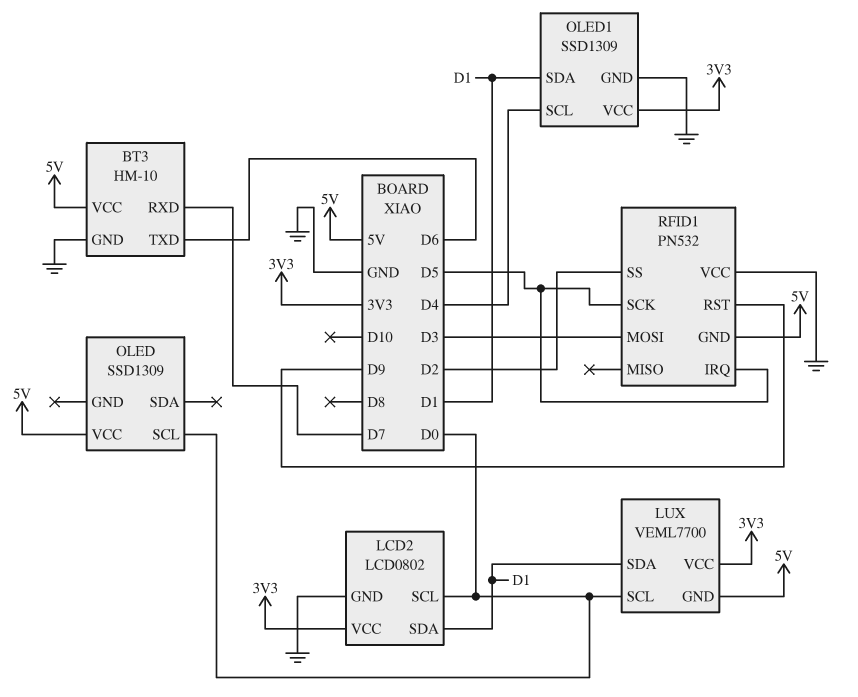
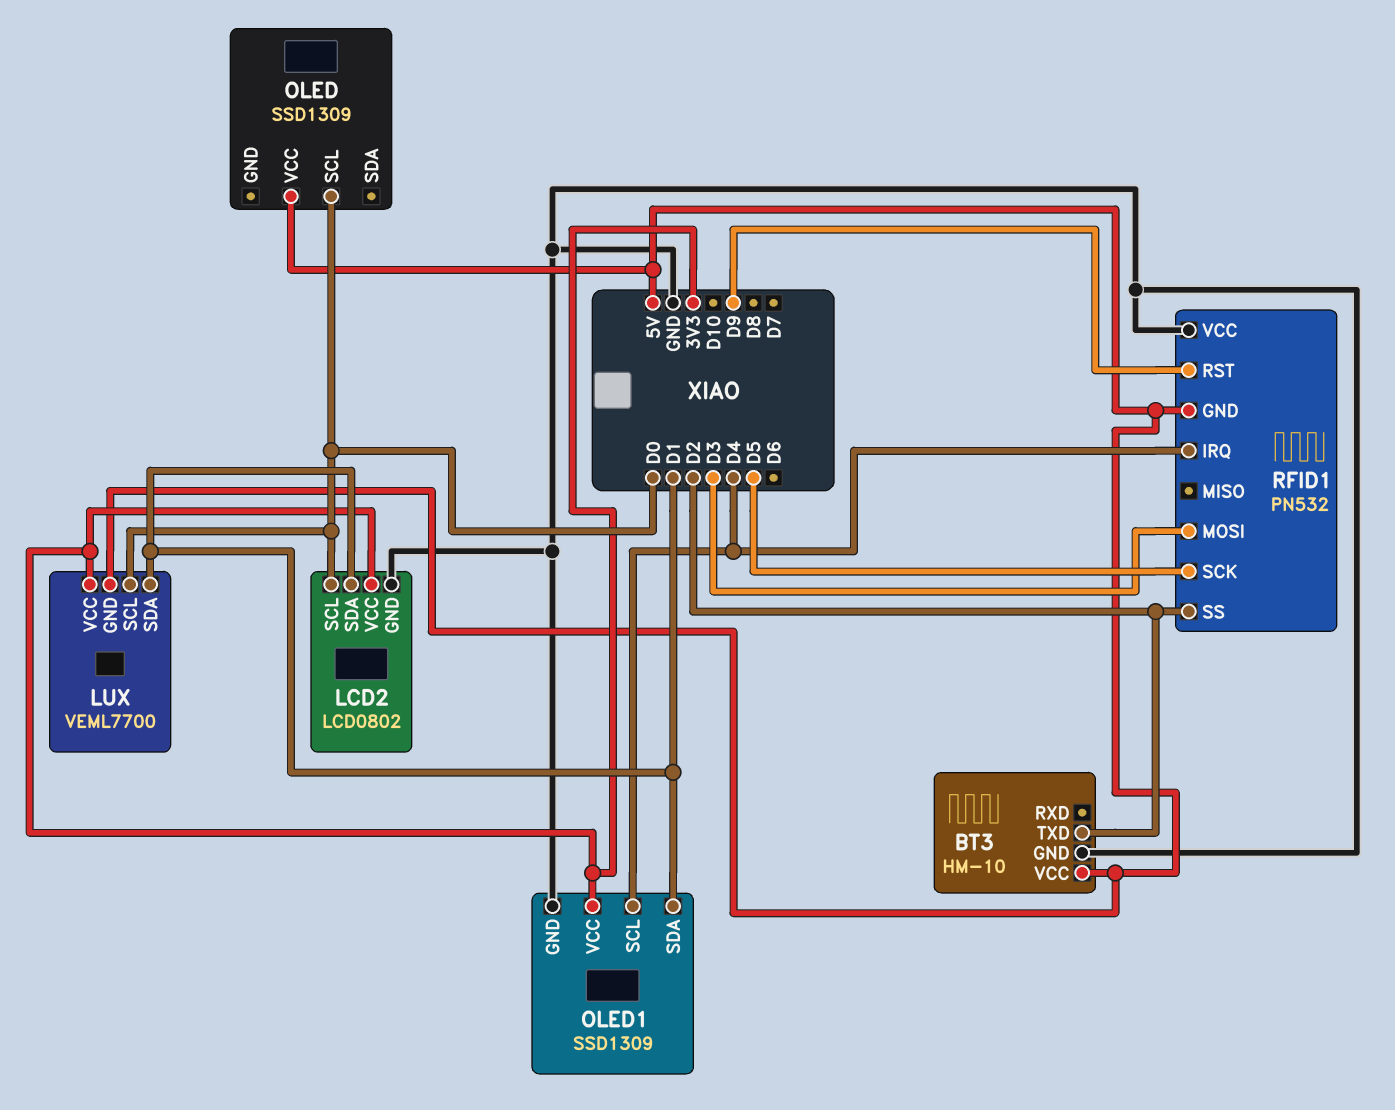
BT3 pin RXD: D7 -> none
BT3 pin TXD: D6 -> D2
RFID1 pin IRQ: D5 -> D4

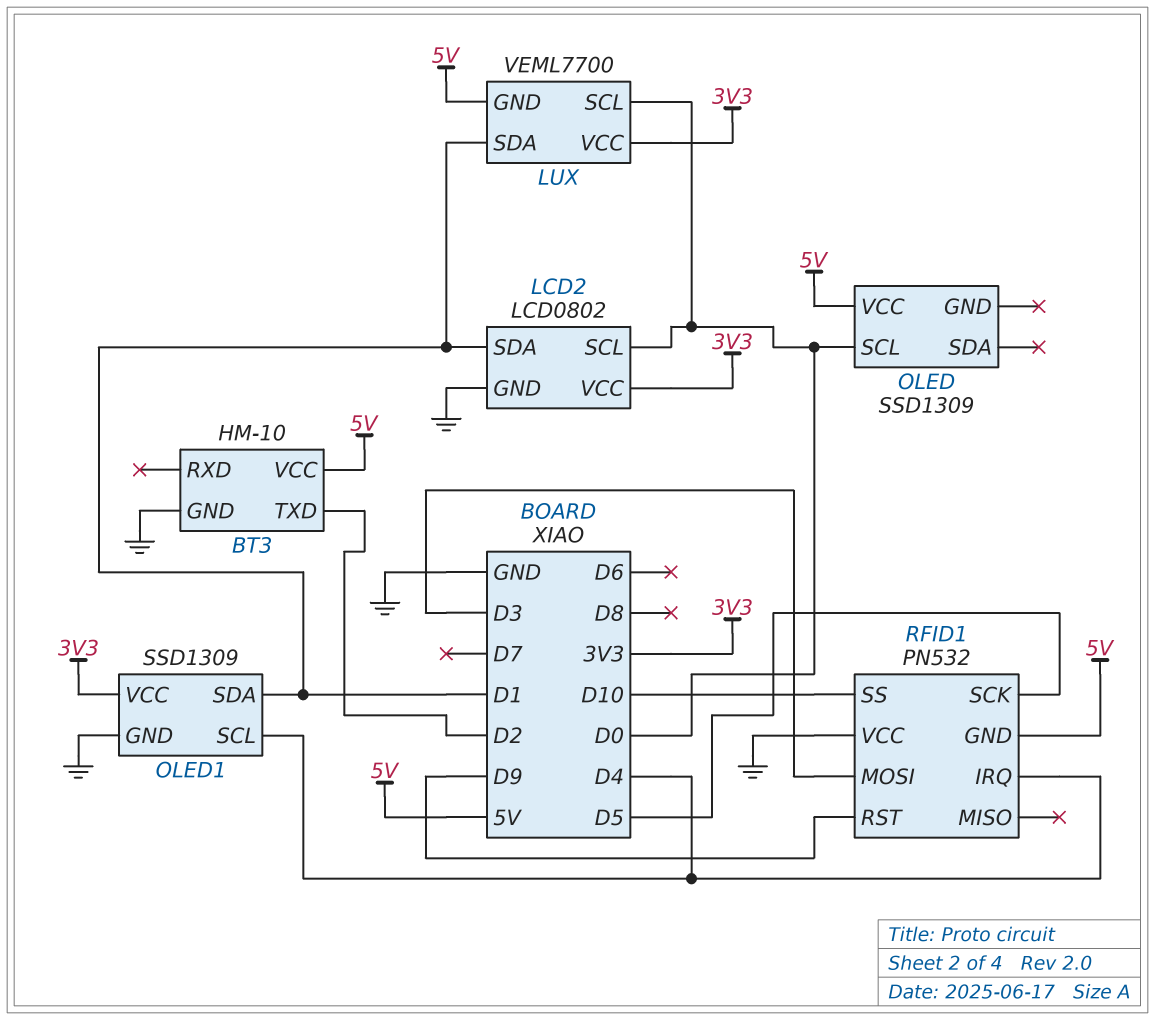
RFID1 pin SS: D2 -> D10

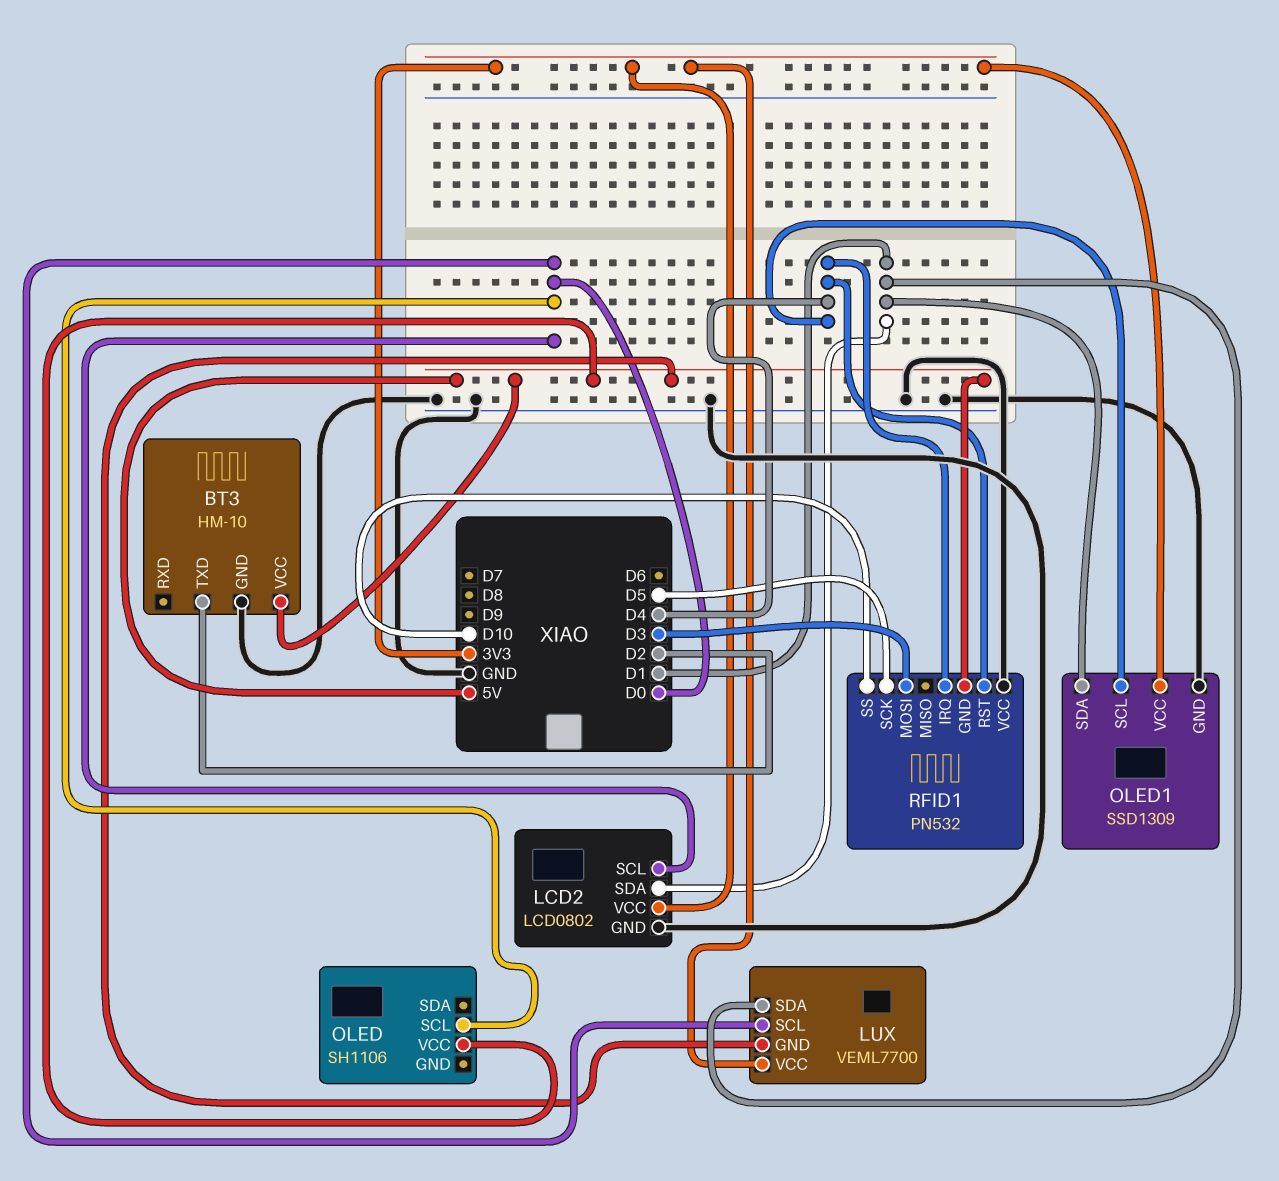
OLED: SSD1309 -> SH1106
RFID1 pin RST: D9 -> D4

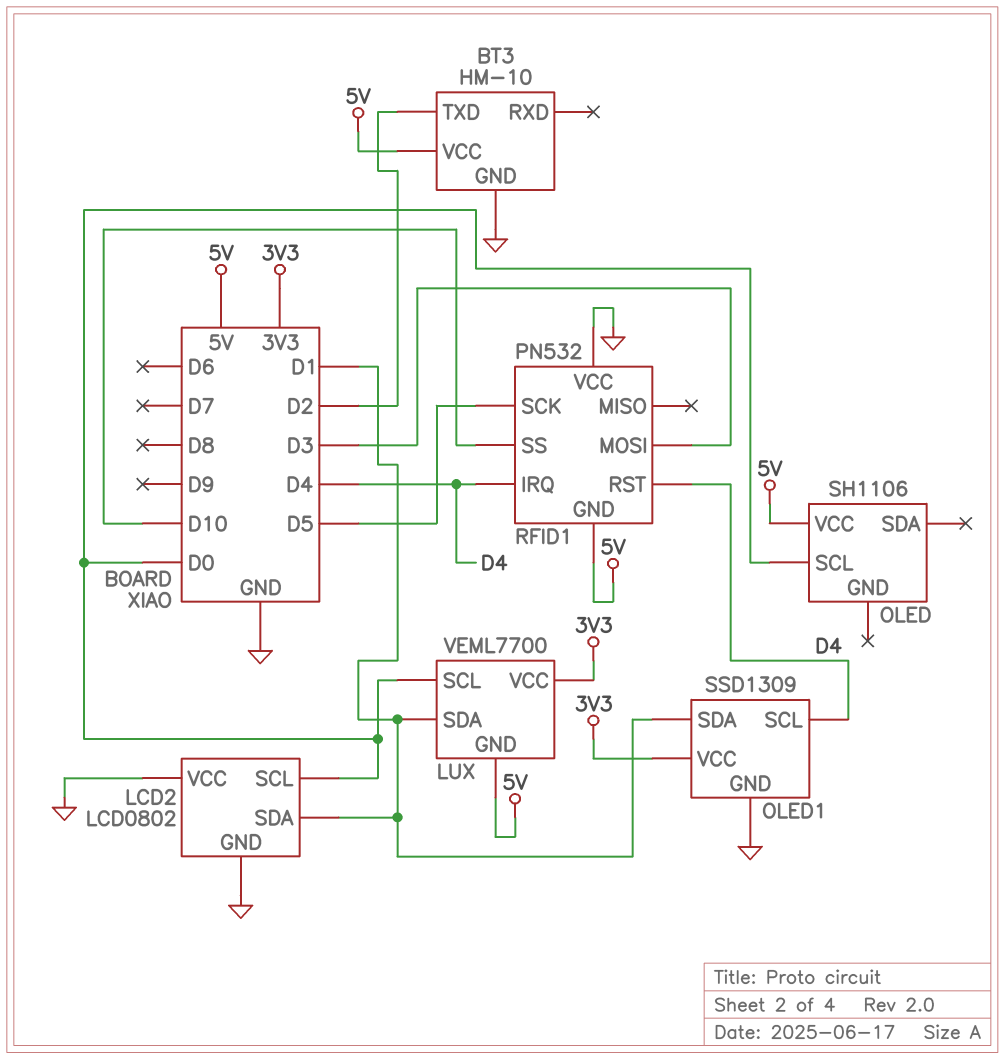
LCD2 pin VCC: 3V3 -> GND

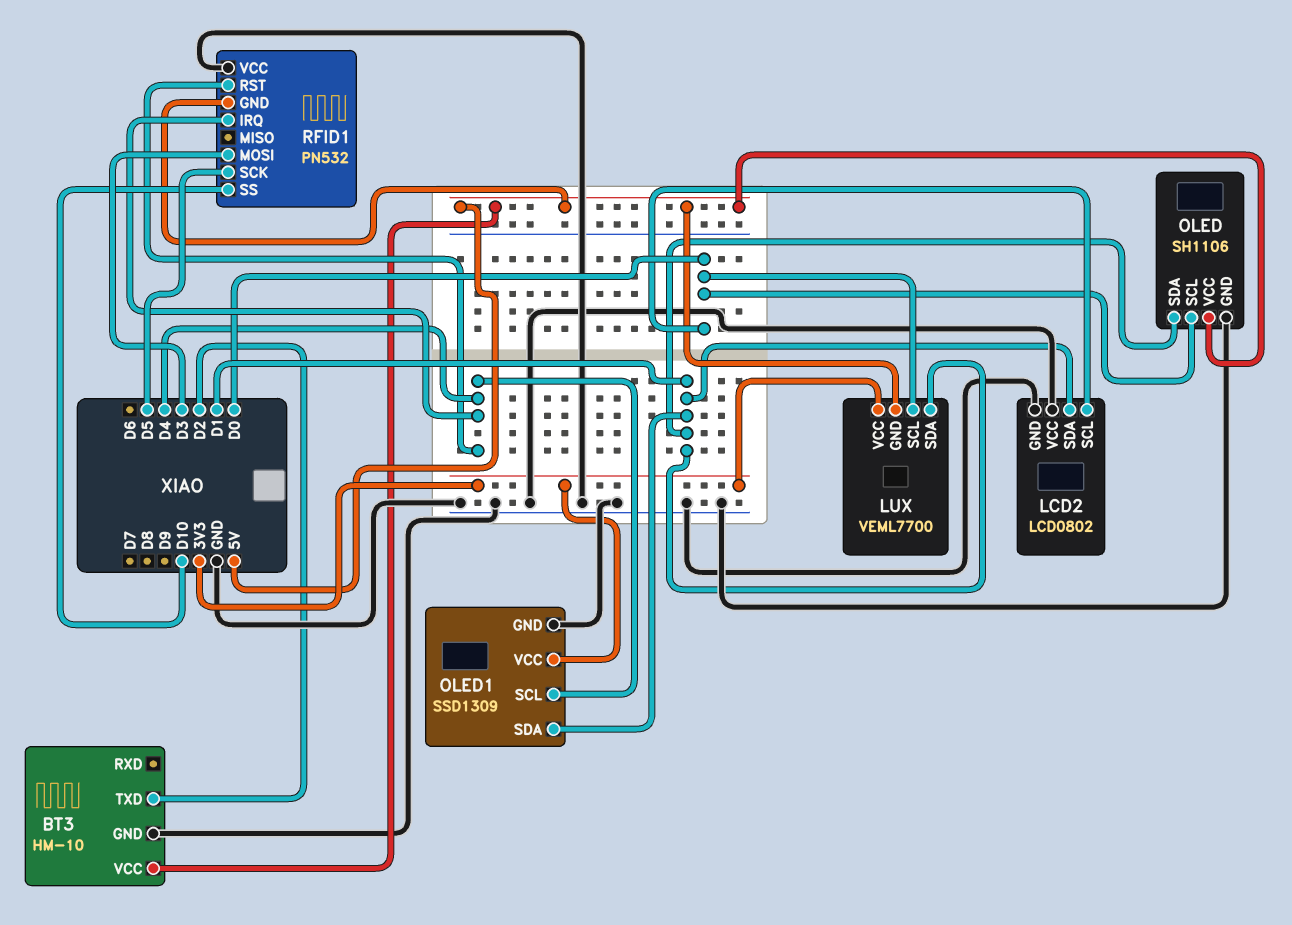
OLED pin GND: none -> GND
OLED pin SDA: none -> D1

